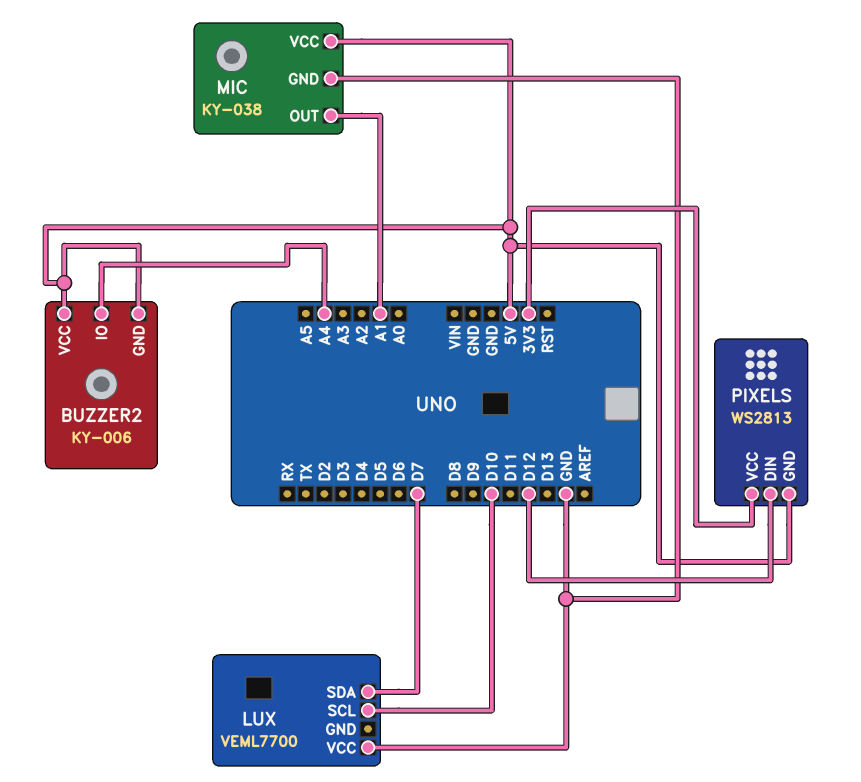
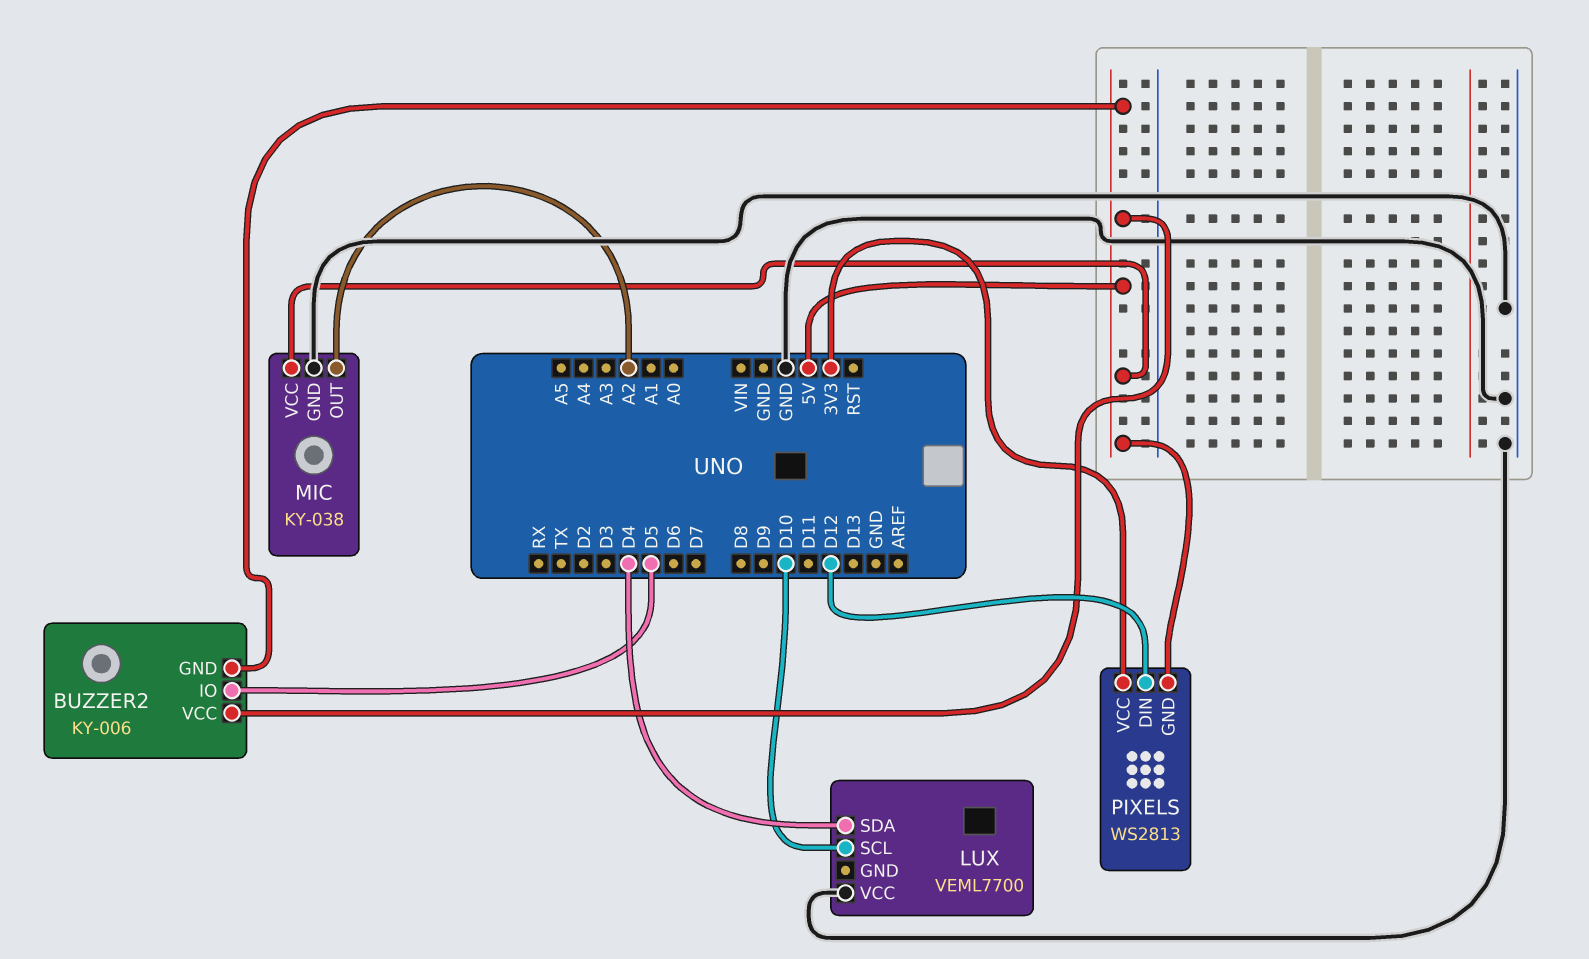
BUZZER2 pin IO: A4 -> D5
LUX pin SDA: D7 -> D4
MIC pin OUT: A1 -> A2

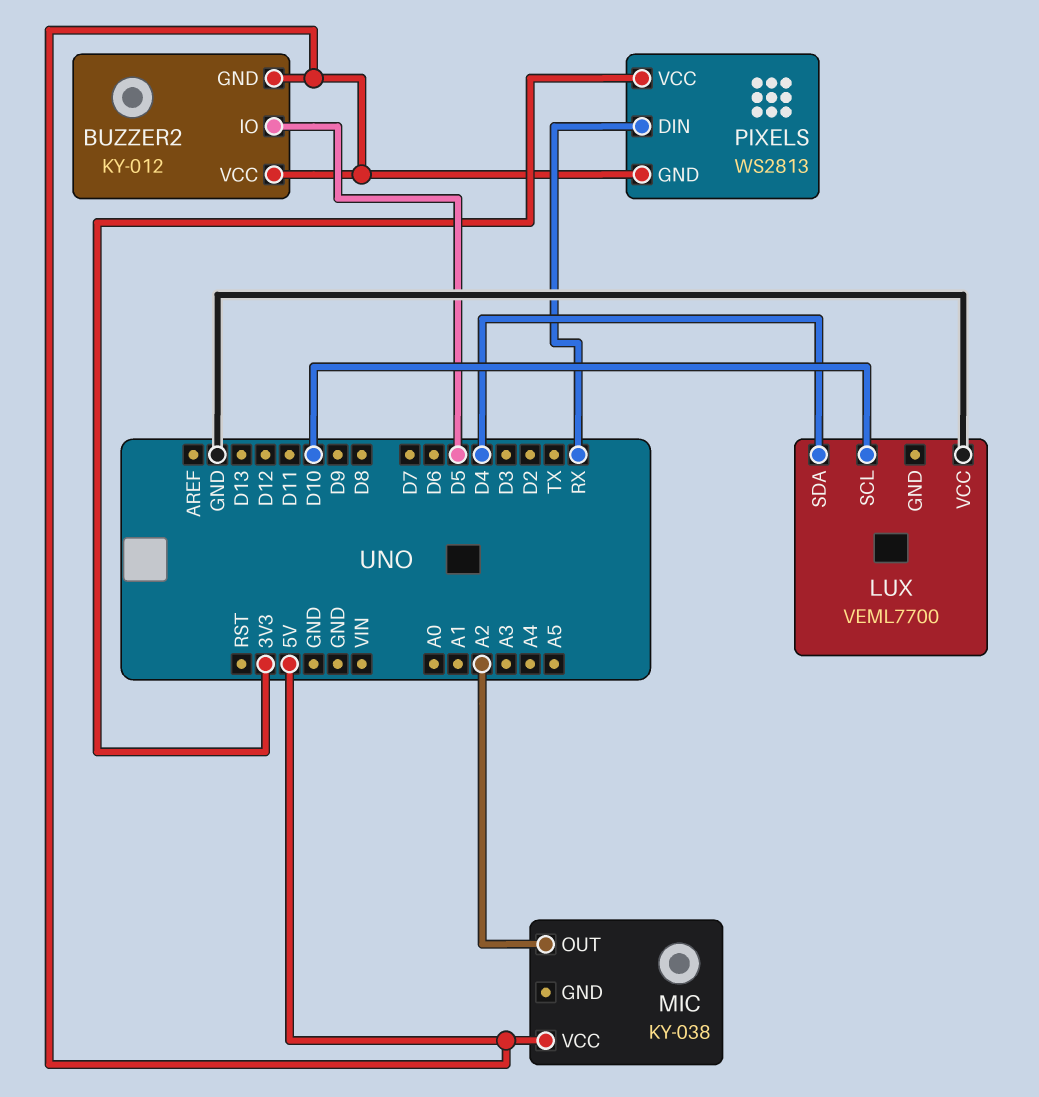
BUZZER2: KY-006 -> KY-012
MIC pin GND: GND -> none
PIXELS pin DIN: D12 -> RX

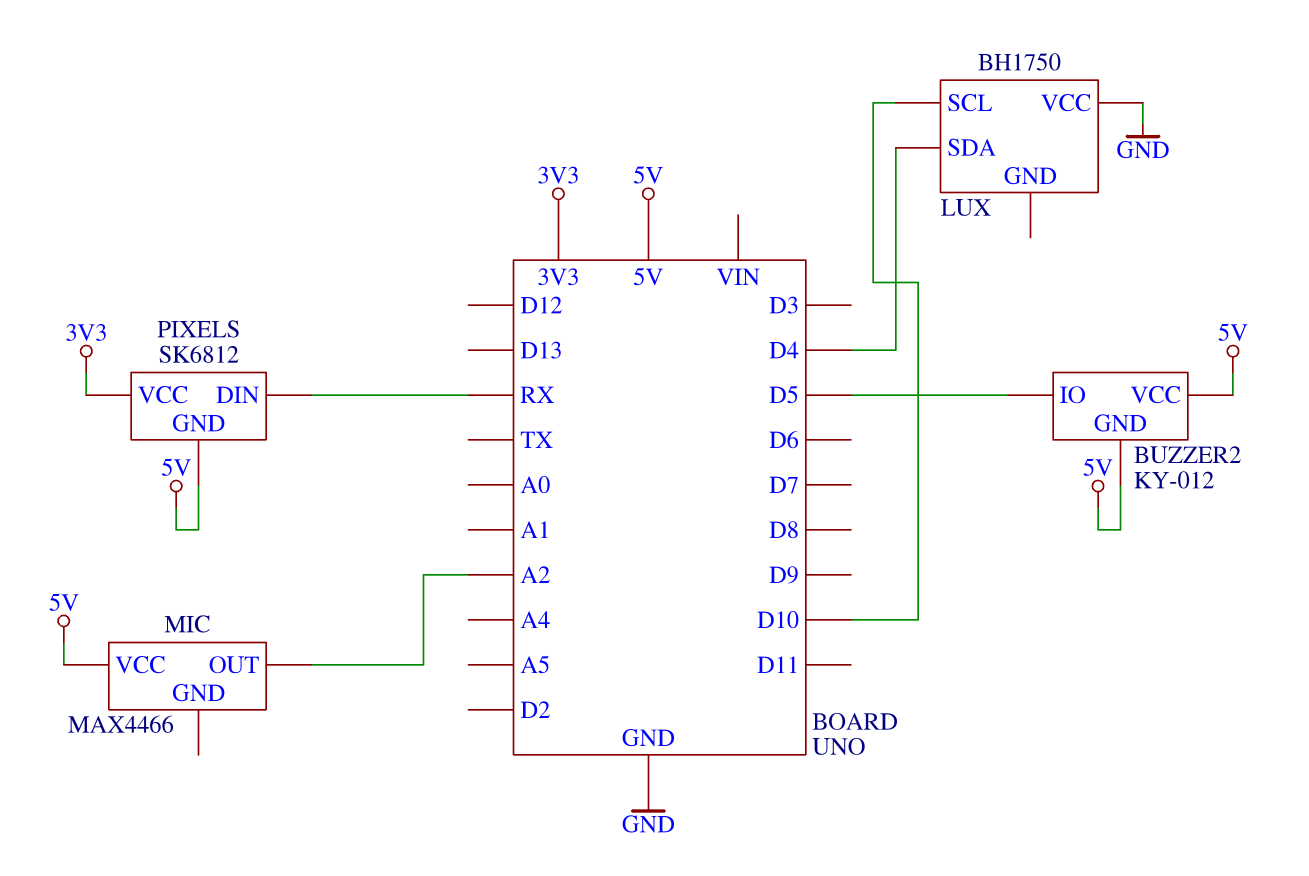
LUX: VEML7700 -> BH1750
MIC: KY-038 -> MAX4466
PIXELS: WS2813 -> SK6812

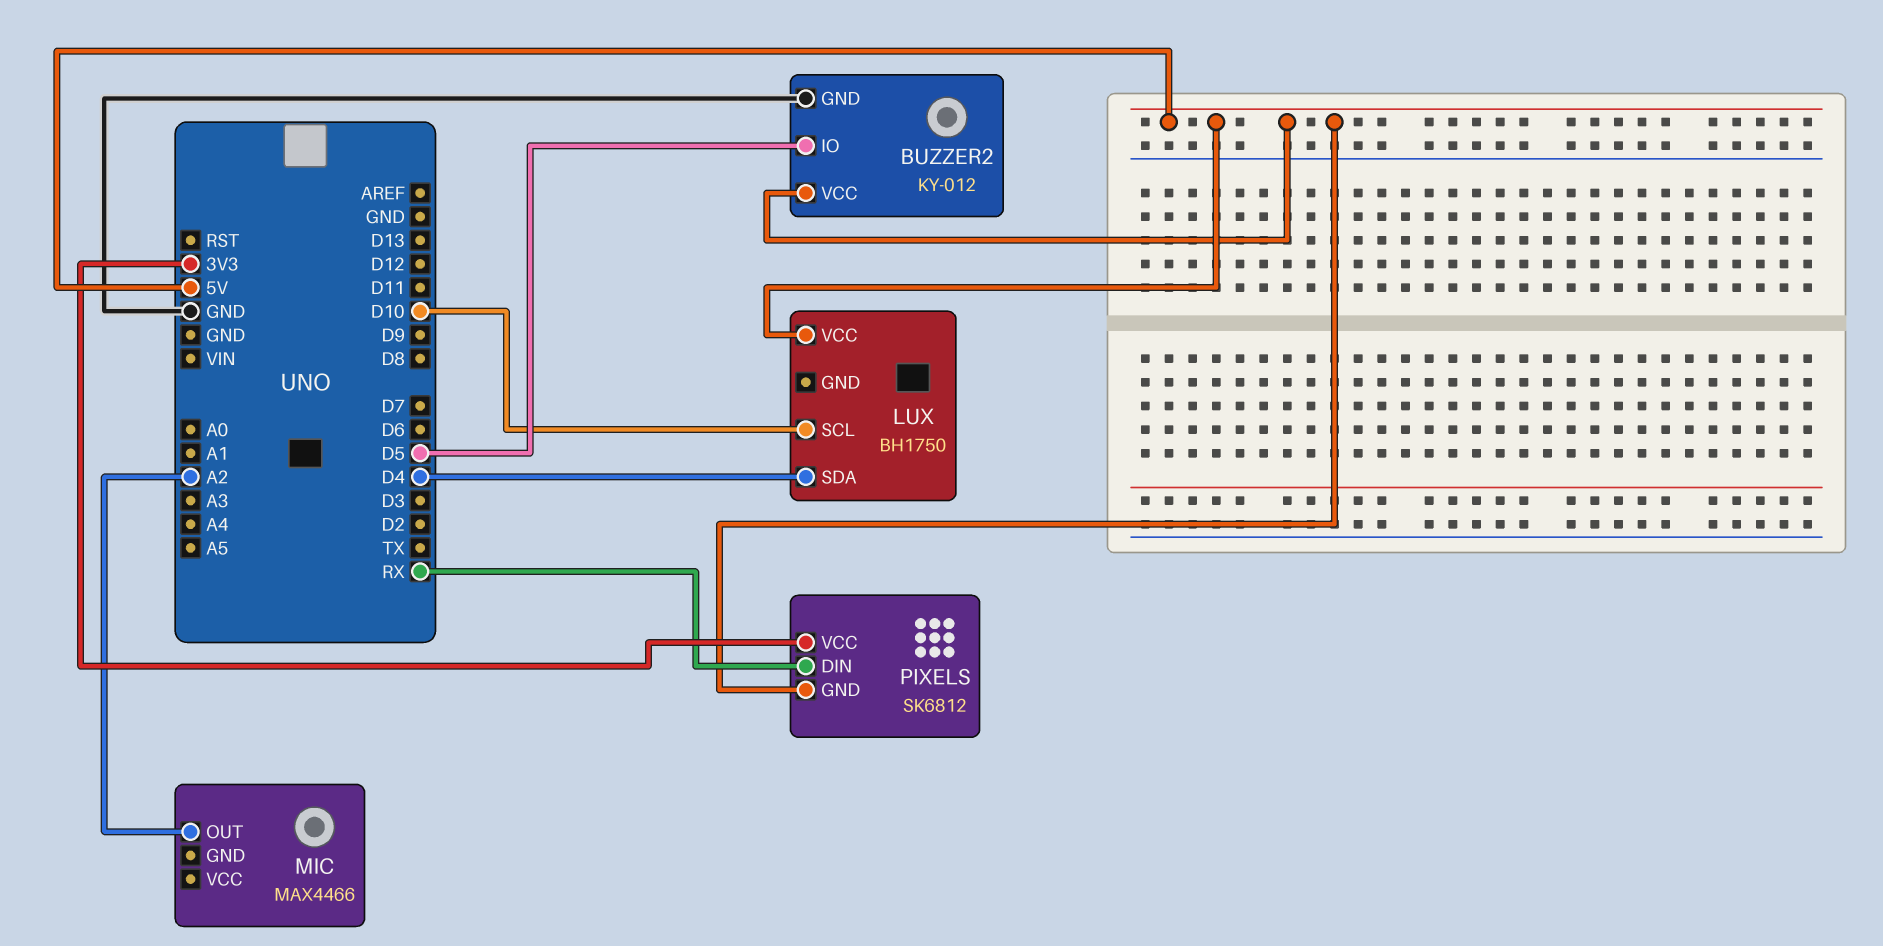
BUZZER2 pin GND: 5V -> GND
LUX pin VCC: GND -> 5V
MIC pin VCC: 5V -> none

